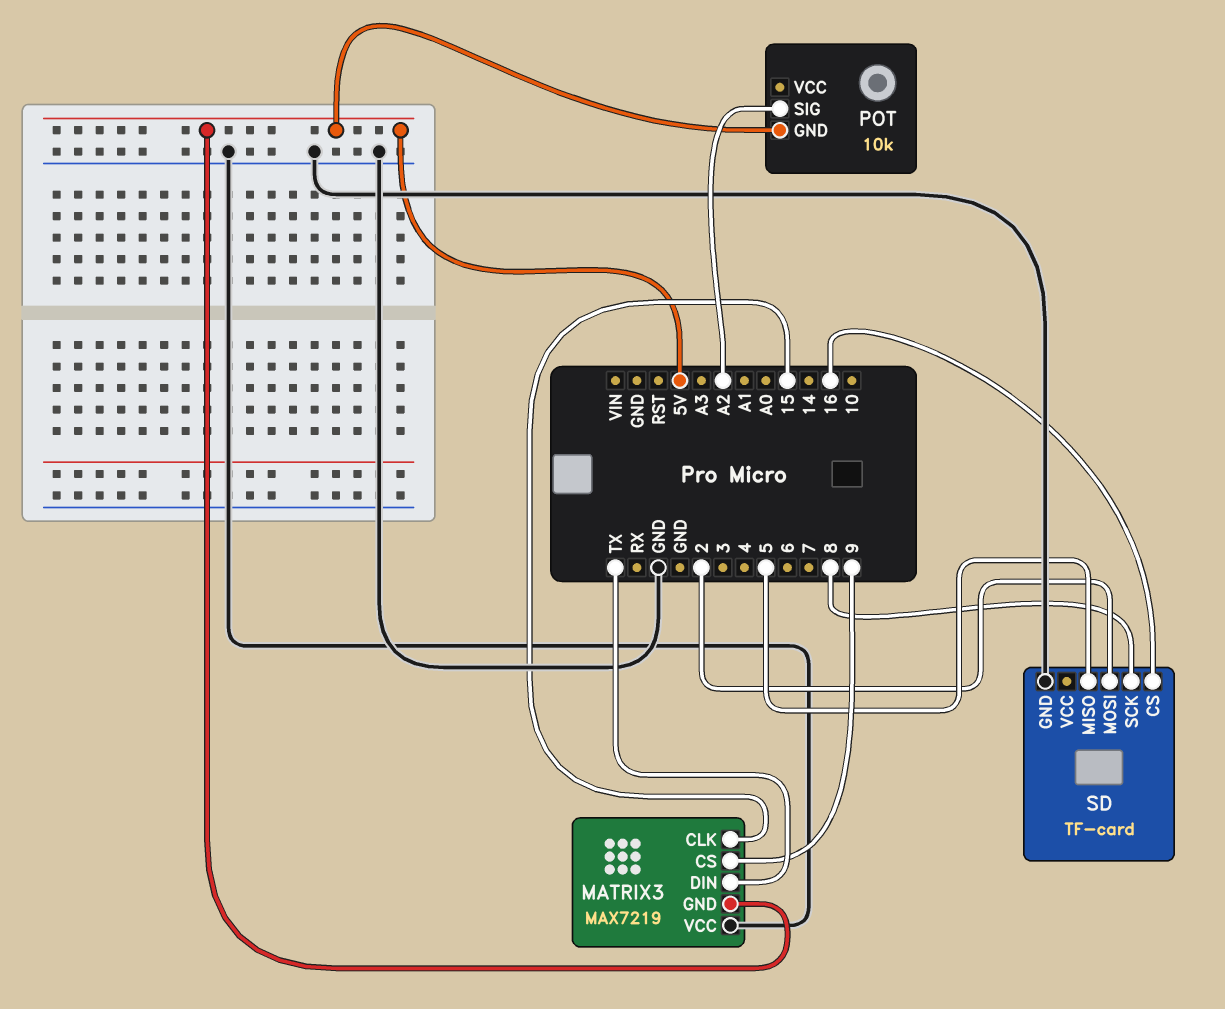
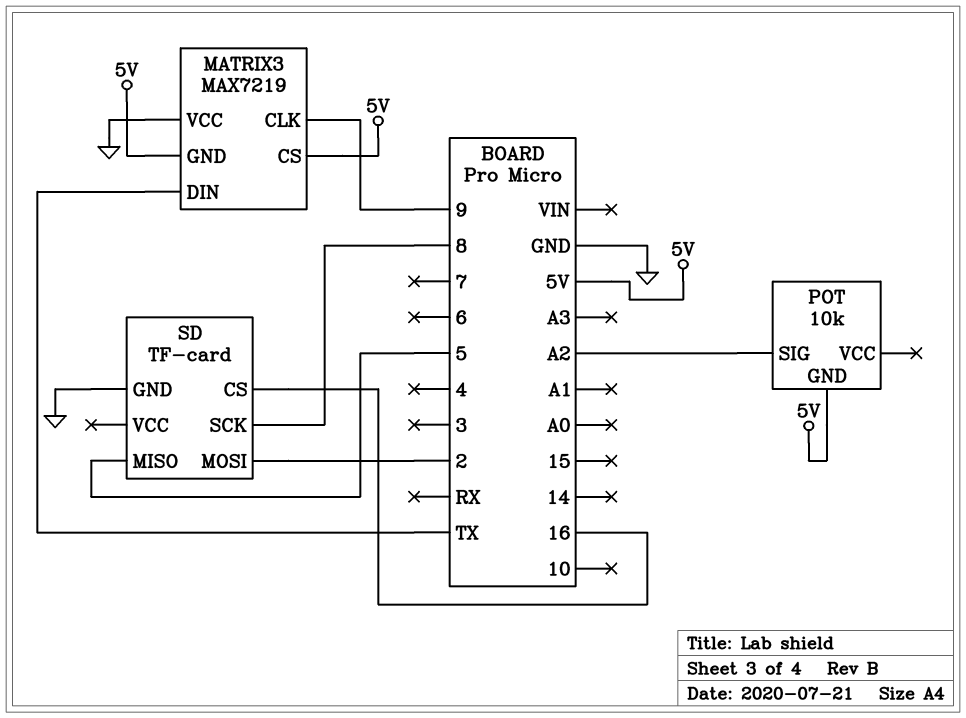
MATRIX3 pin CLK: 15 -> 9
MATRIX3 pin CS: 9 -> 5V

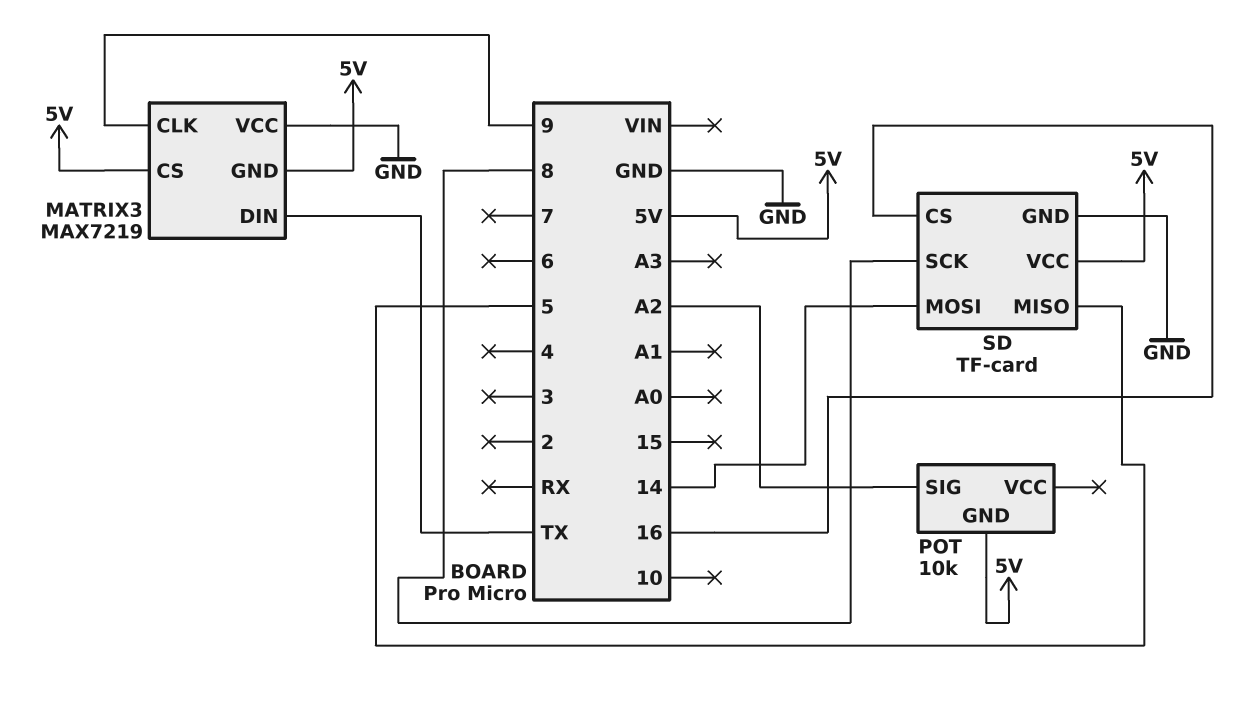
SD pin MOSI: 2 -> 14
SD pin VCC: none -> 5V

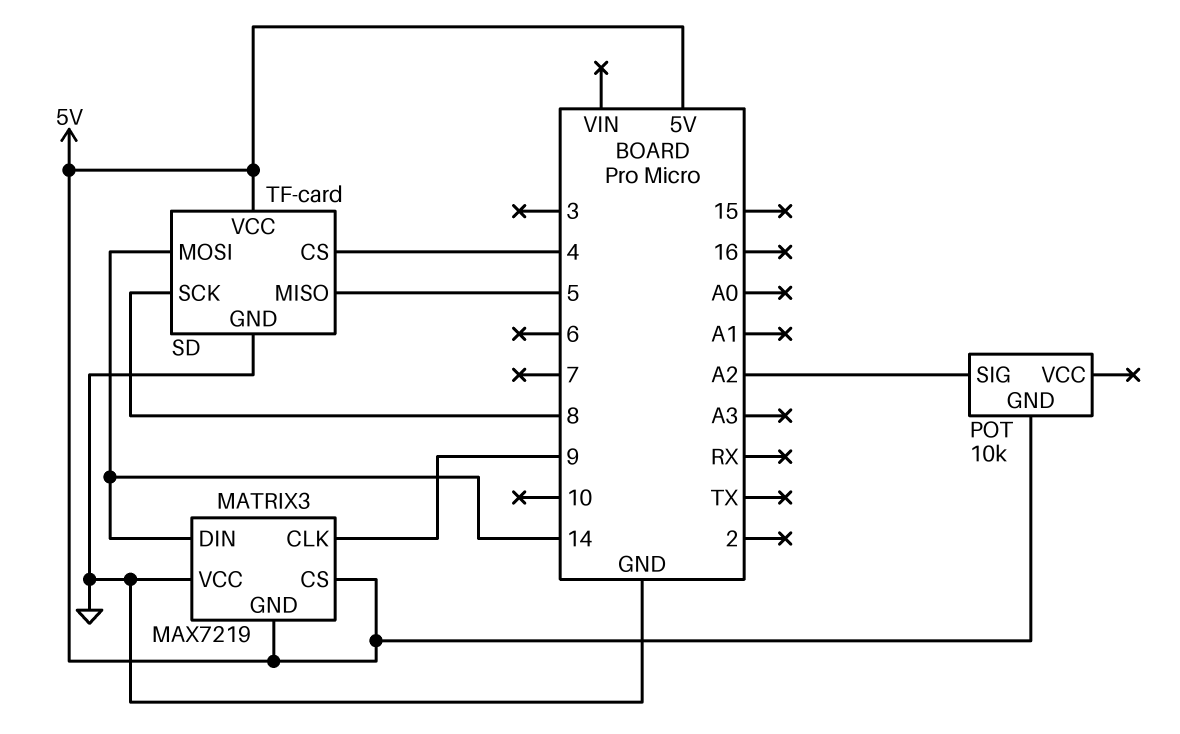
MATRIX3 pin DIN: TX -> 14
SD pin CS: 16 -> 4

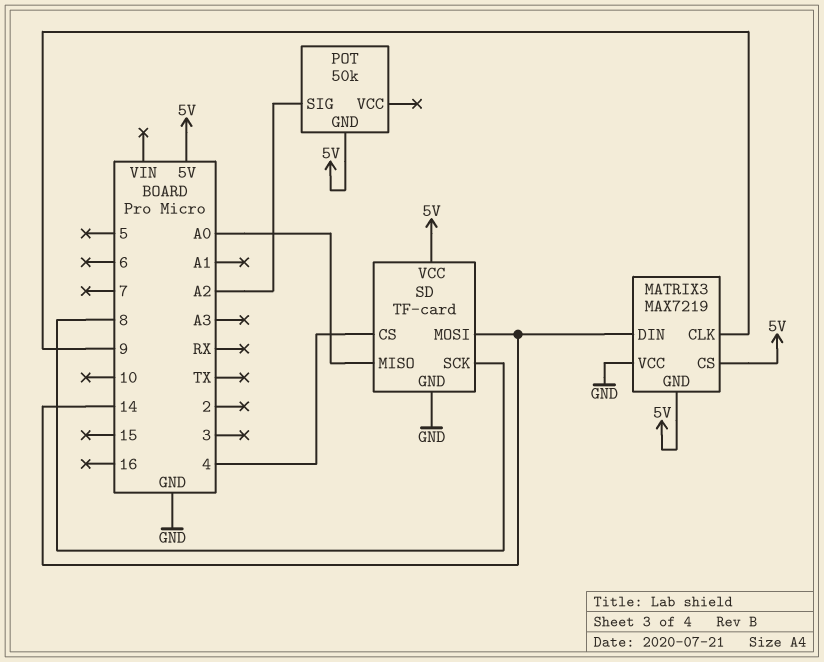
POT: 10k -> 50k
SD pin MISO: 5 -> A0

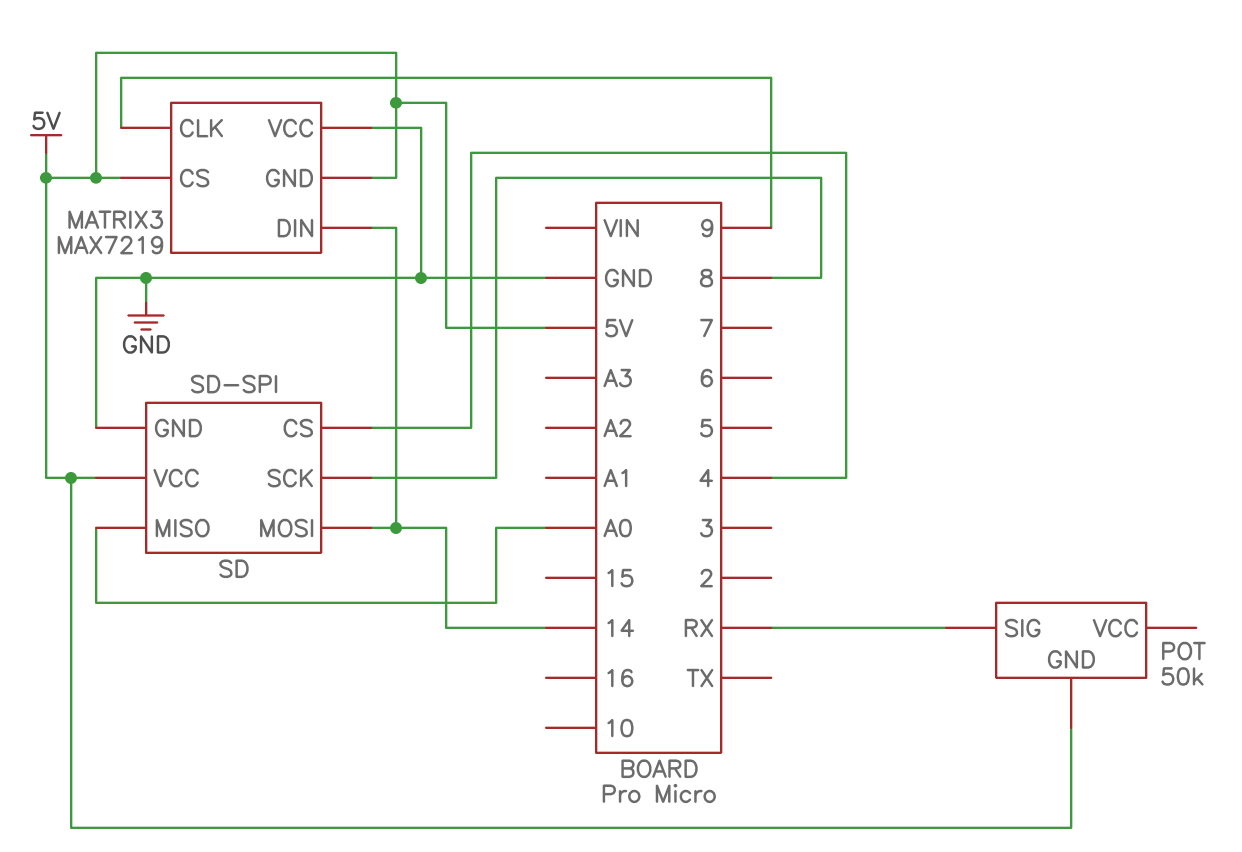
POT pin SIG: A2 -> RX
SD: TF-card -> SD-SPI

